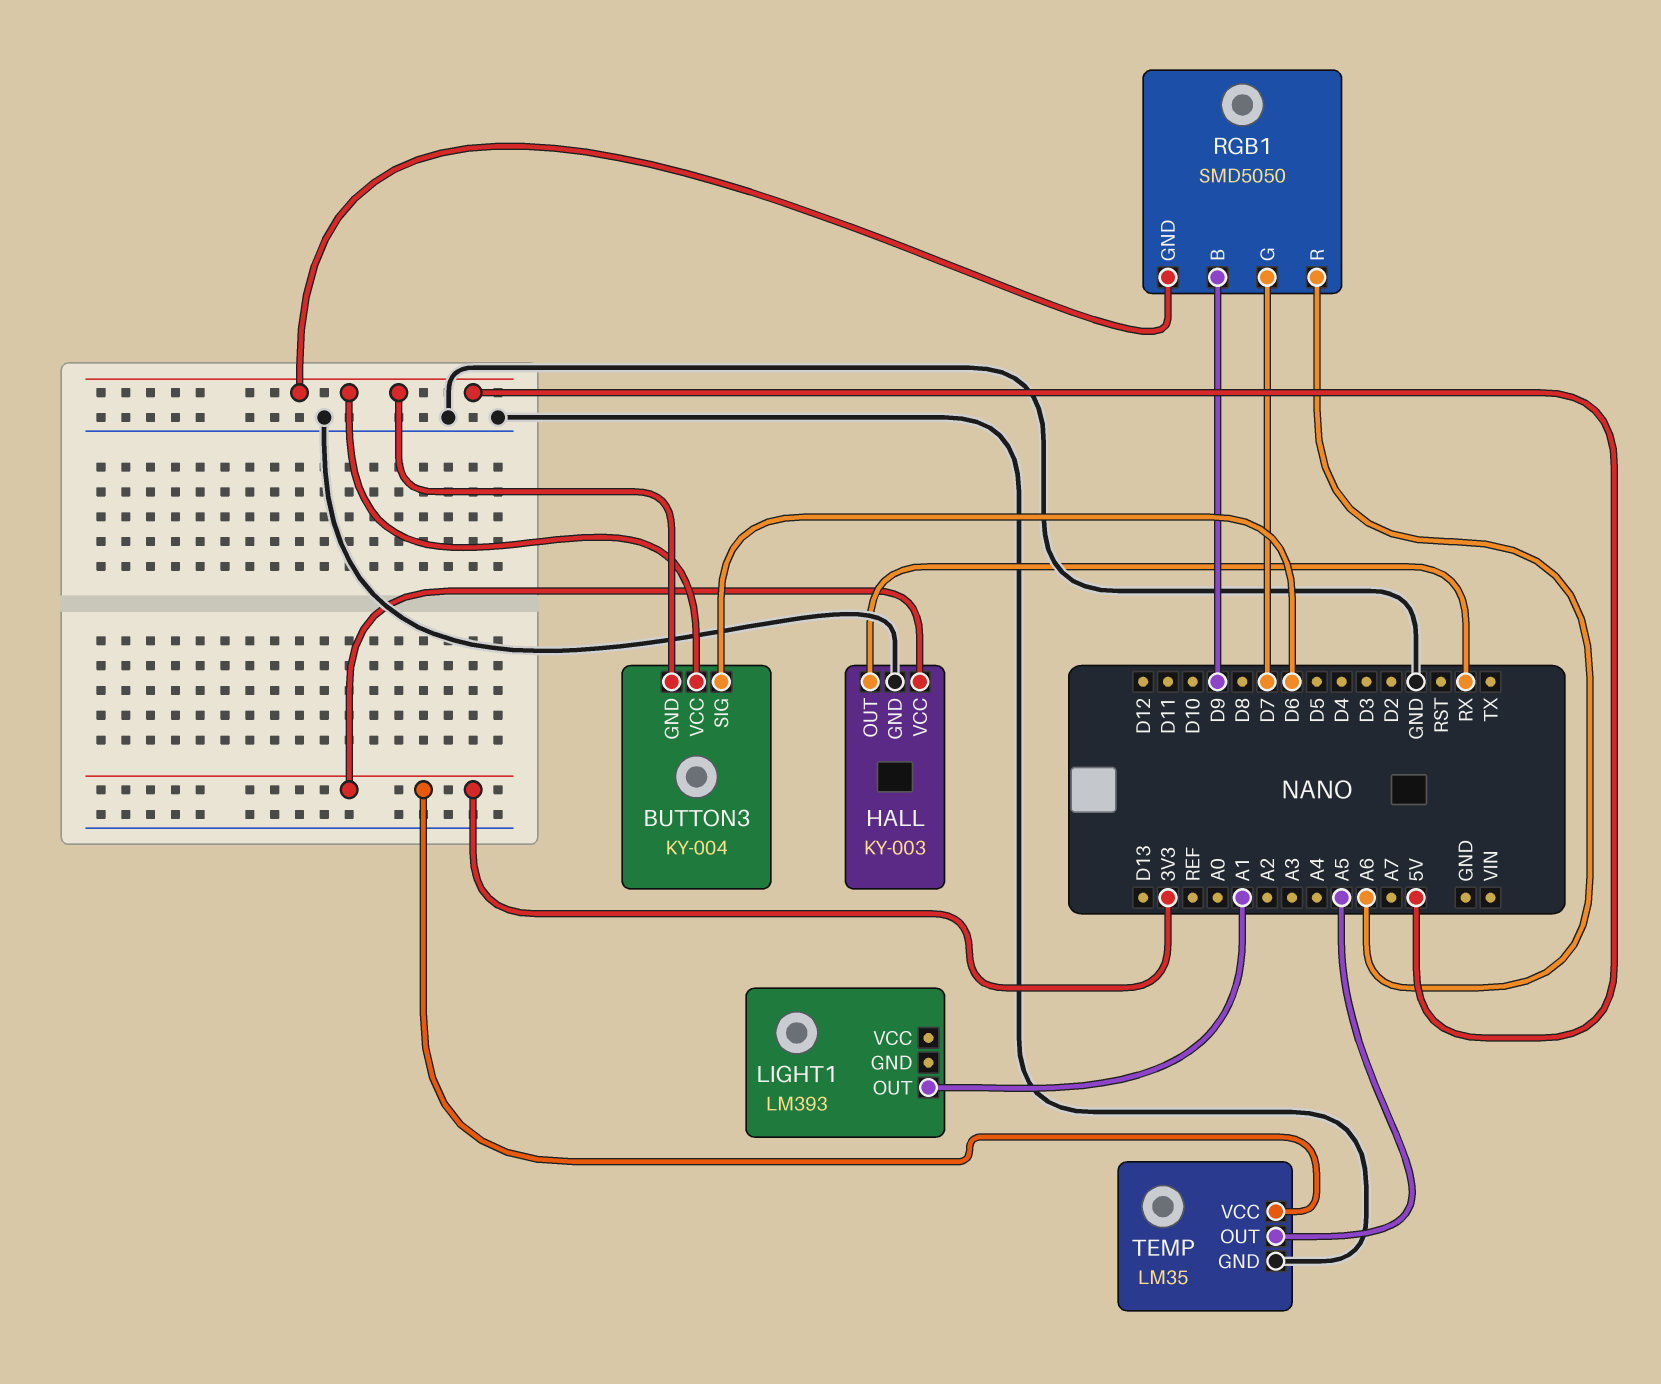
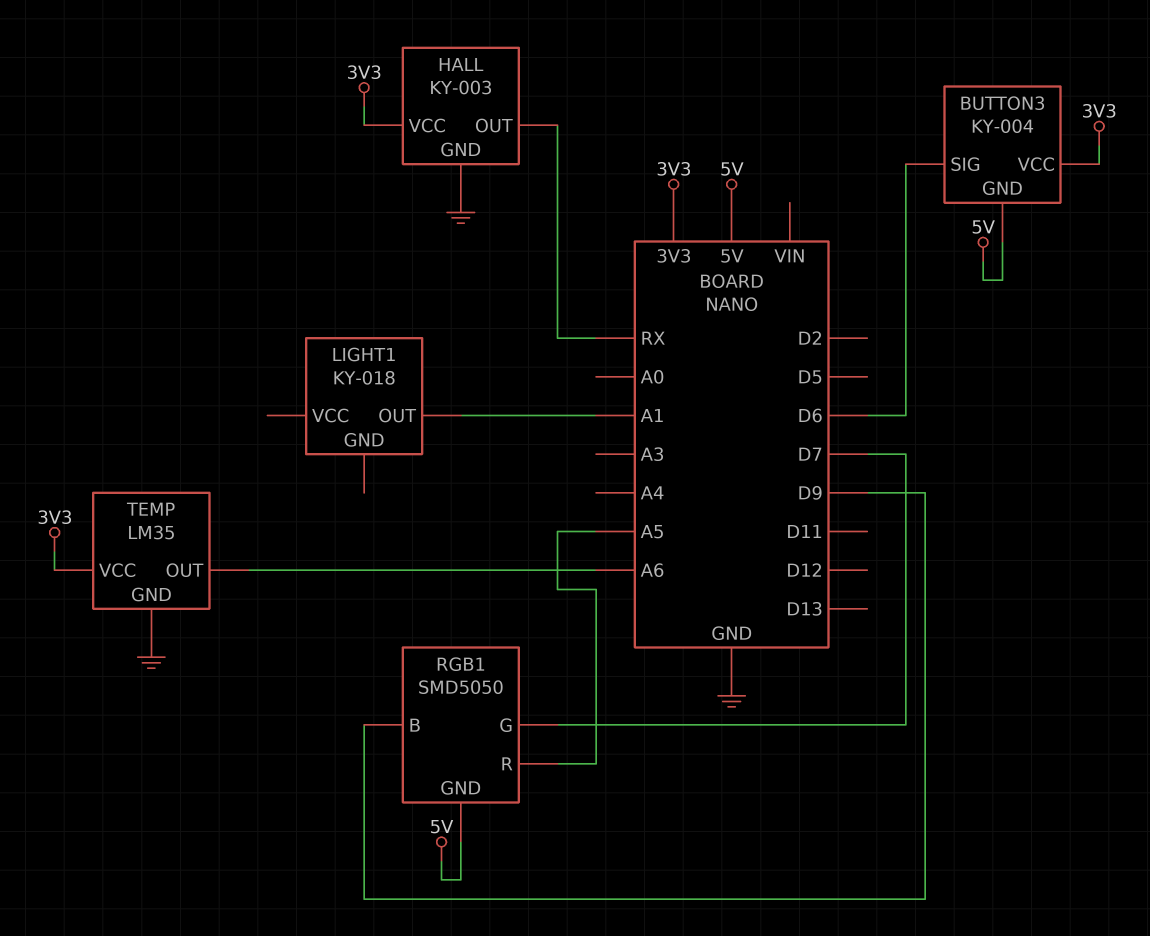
BUTTON3 pin VCC: 5V -> 3V3
LIGHT1: LM393 -> KY-018
RGB1 pin R: A6 -> A5
TEMP pin OUT: A5 -> A6

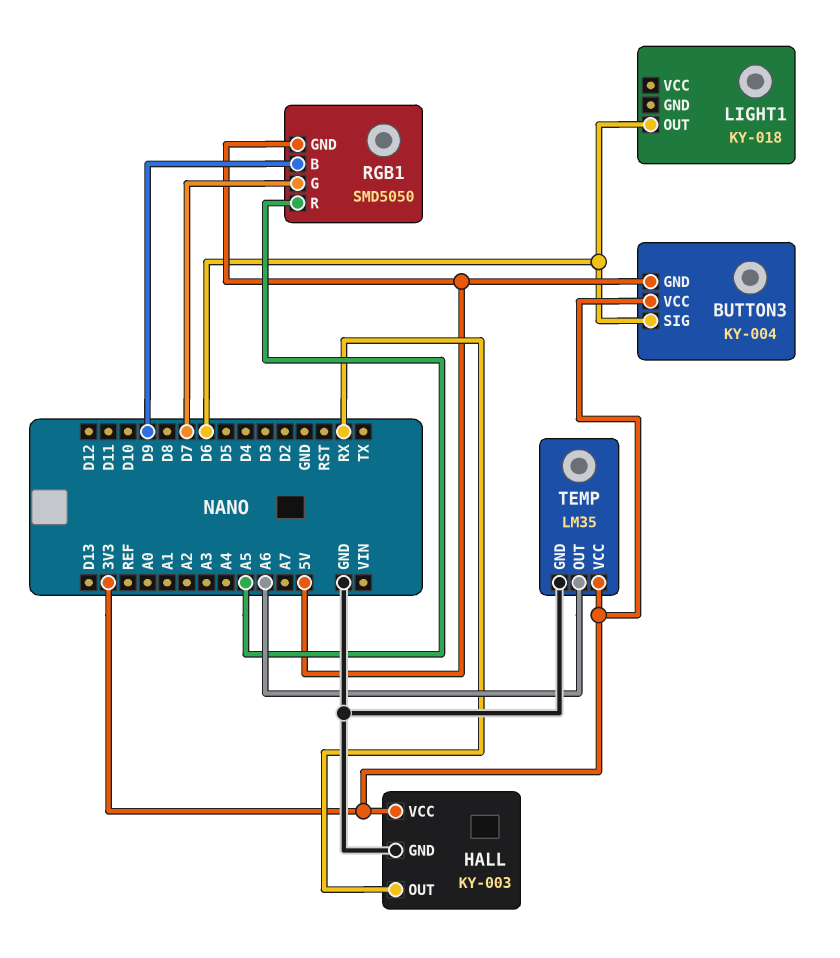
LIGHT1 pin OUT: A1 -> D6

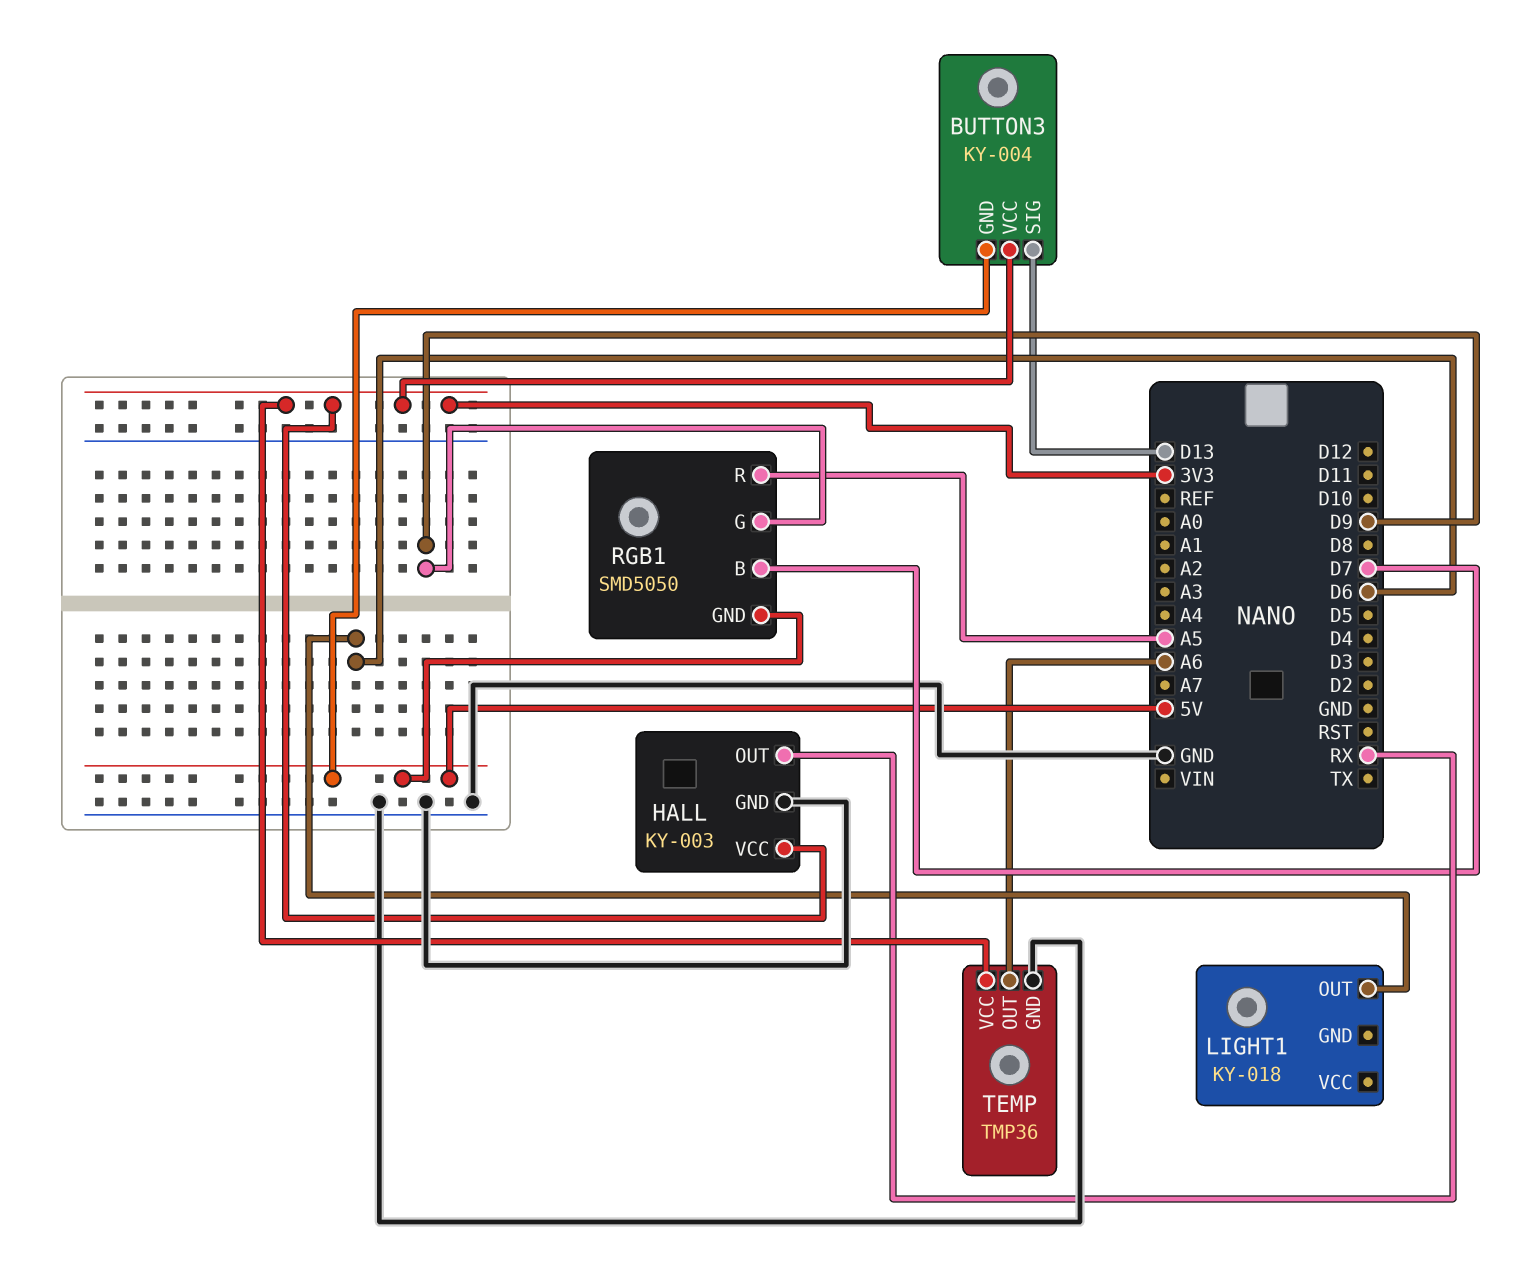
BUTTON3 pin SIG: D6 -> D13
RGB1 pin B: D9 -> D7
RGB1 pin G: D7 -> D9
TEMP: LM35 -> TMP36

